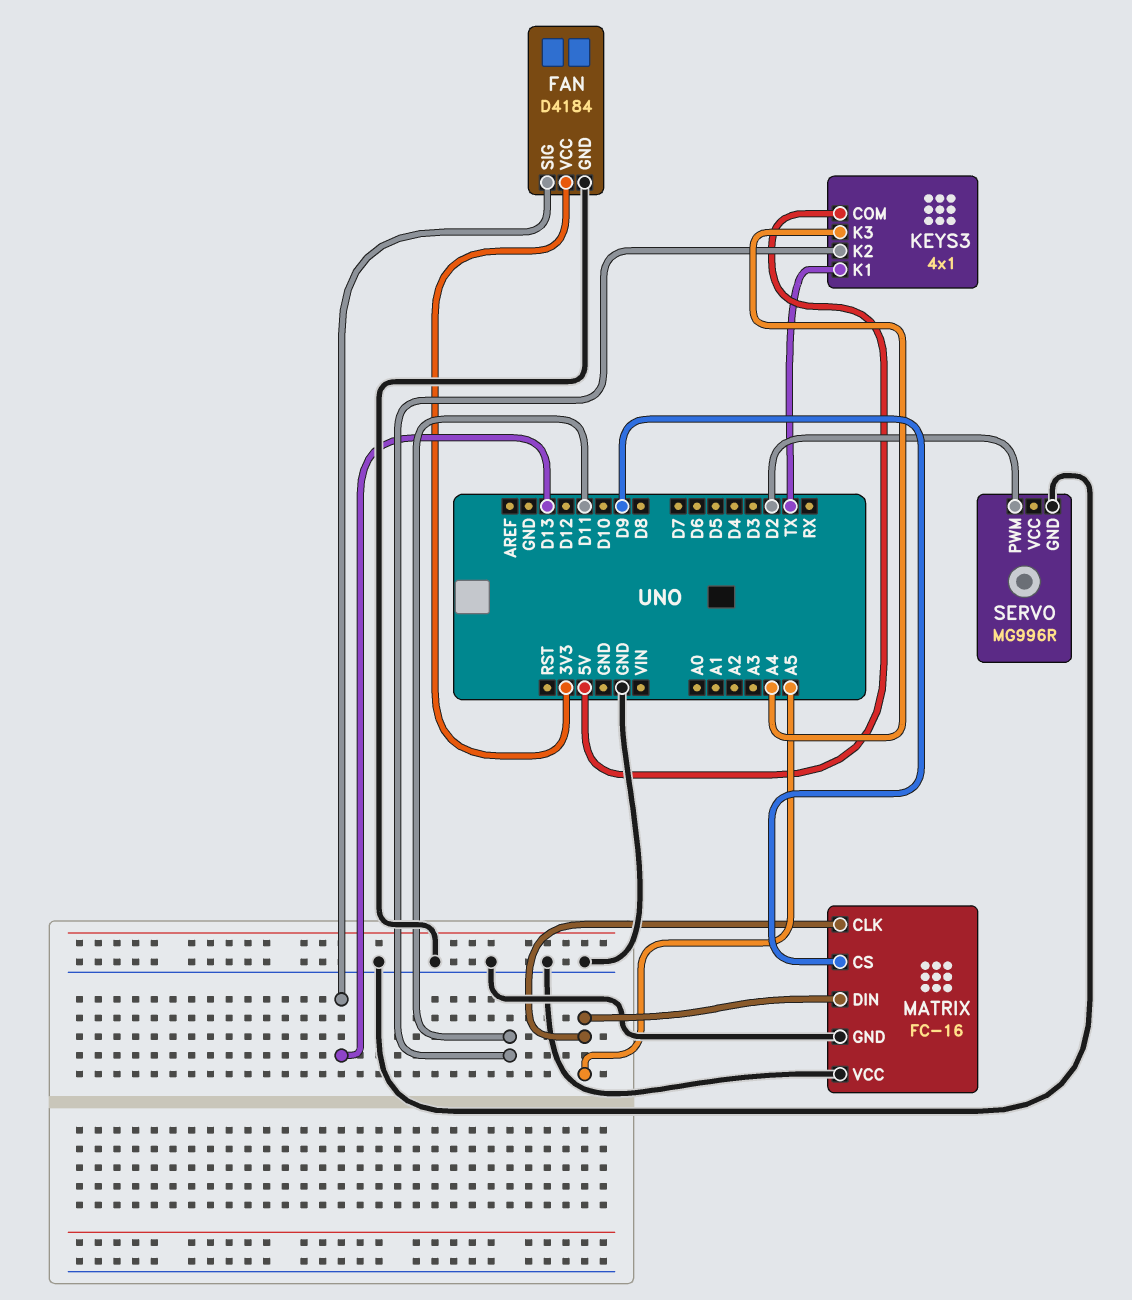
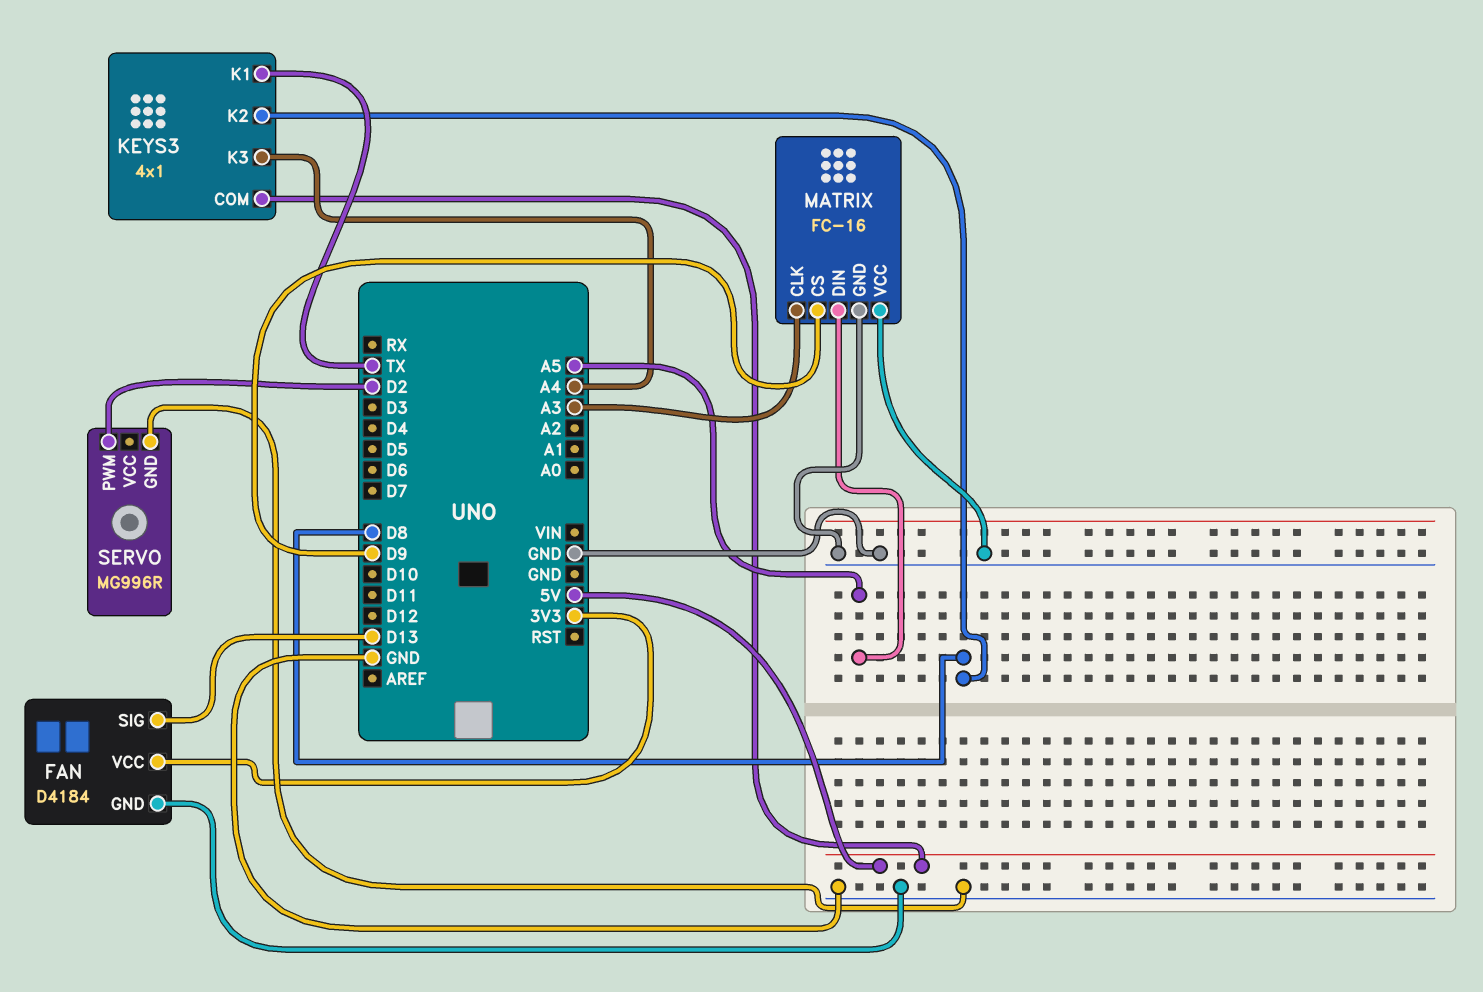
KEYS3 pin K2: D11 -> D8
MATRIX pin CLK: A5 -> A3

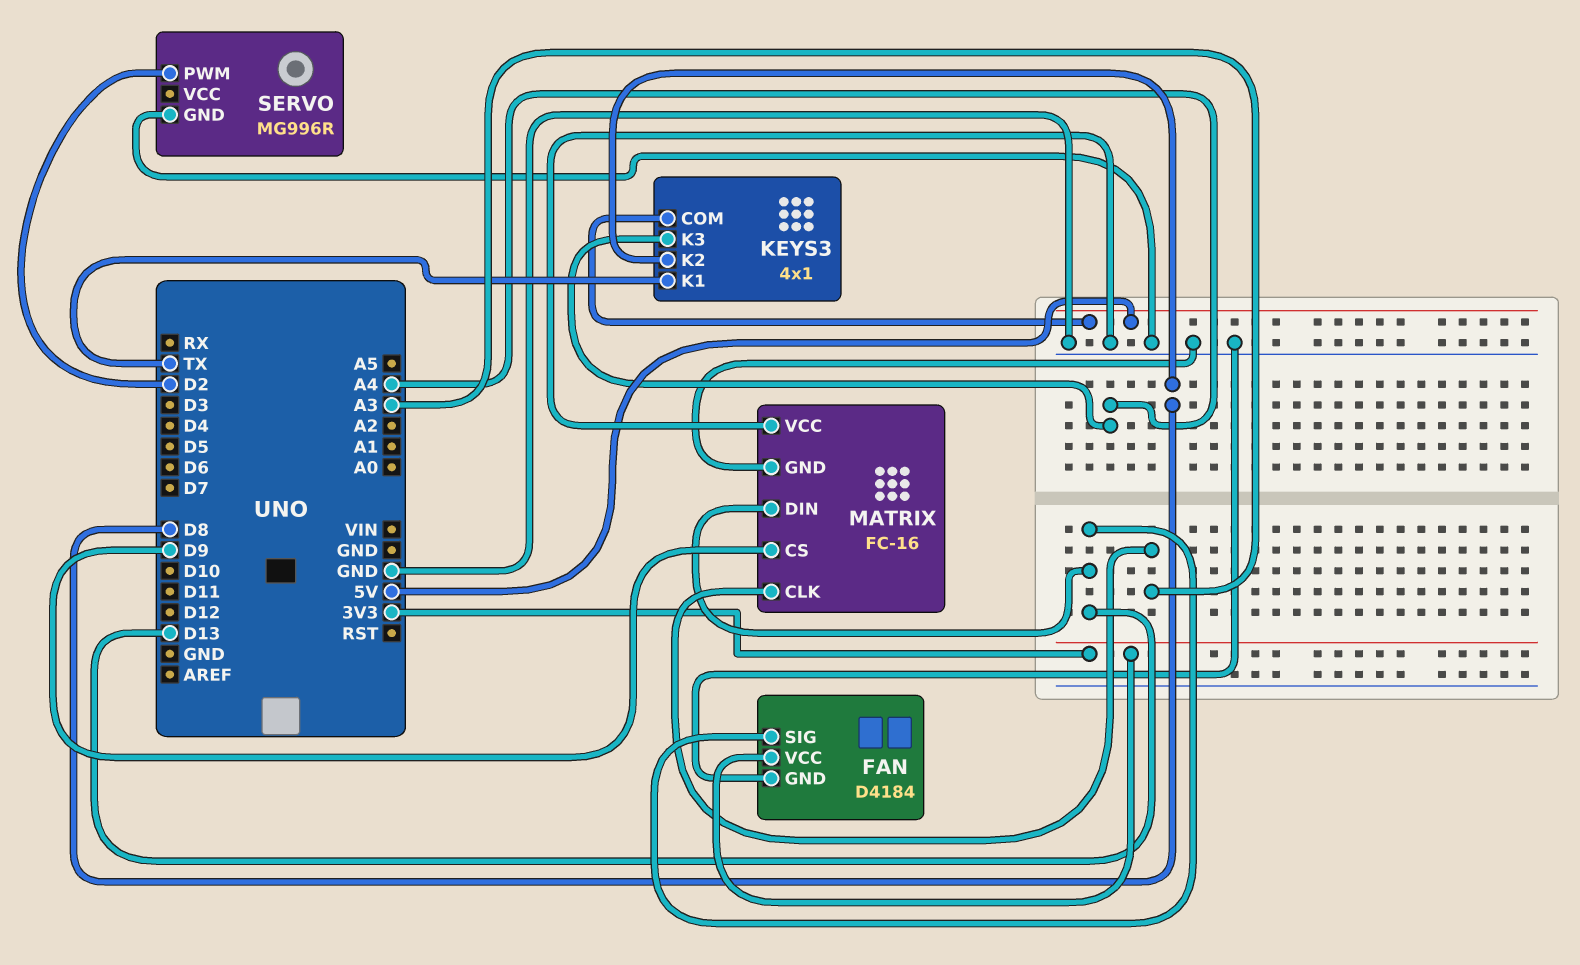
MATRIX pin DIN: A5 -> D13

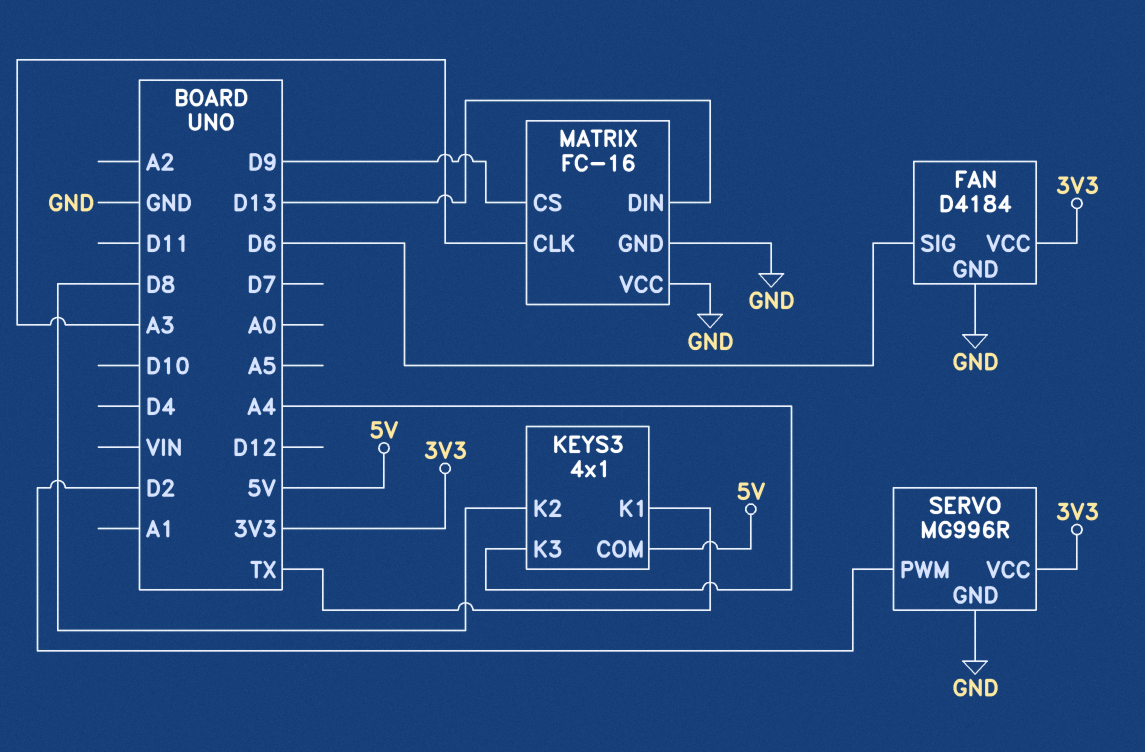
FAN pin SIG: D13 -> D6
SERVO pin VCC: none -> 3V3

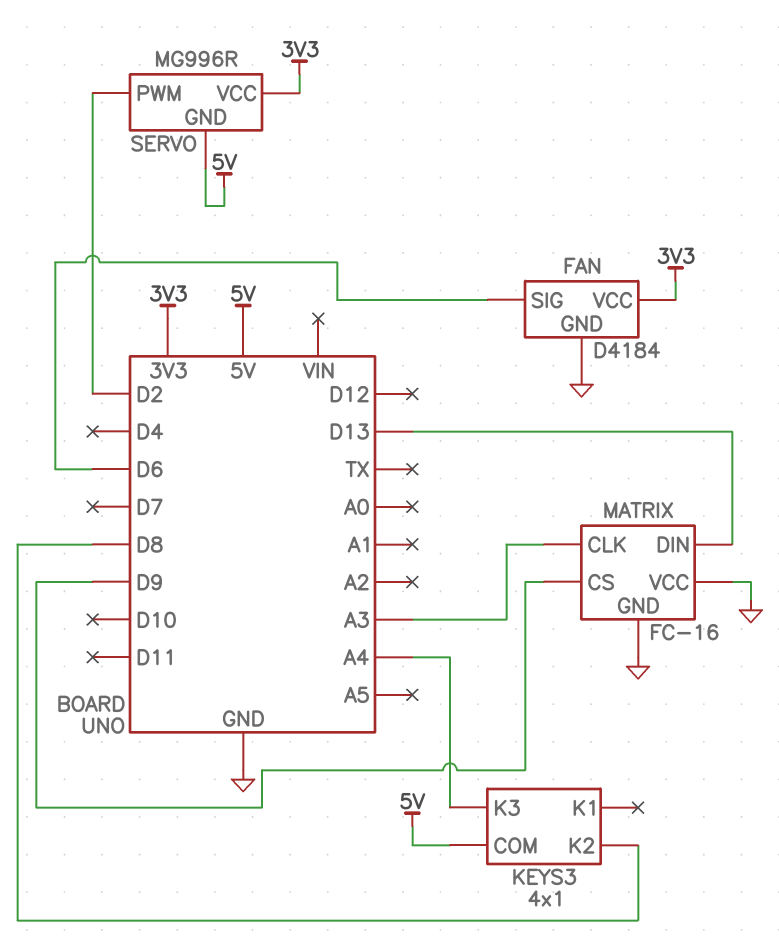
KEYS3 pin K1: TX -> none
SERVO pin GND: GND -> 5V

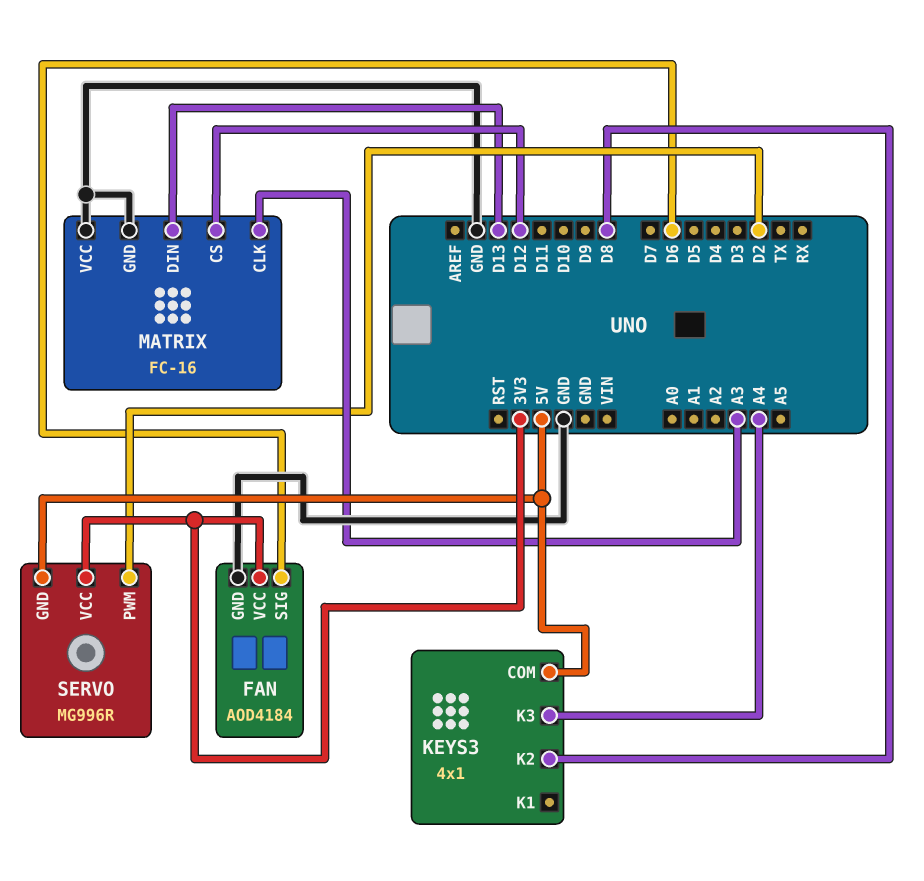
FAN: D4184 -> AOD4184
MATRIX pin CS: D9 -> D12

